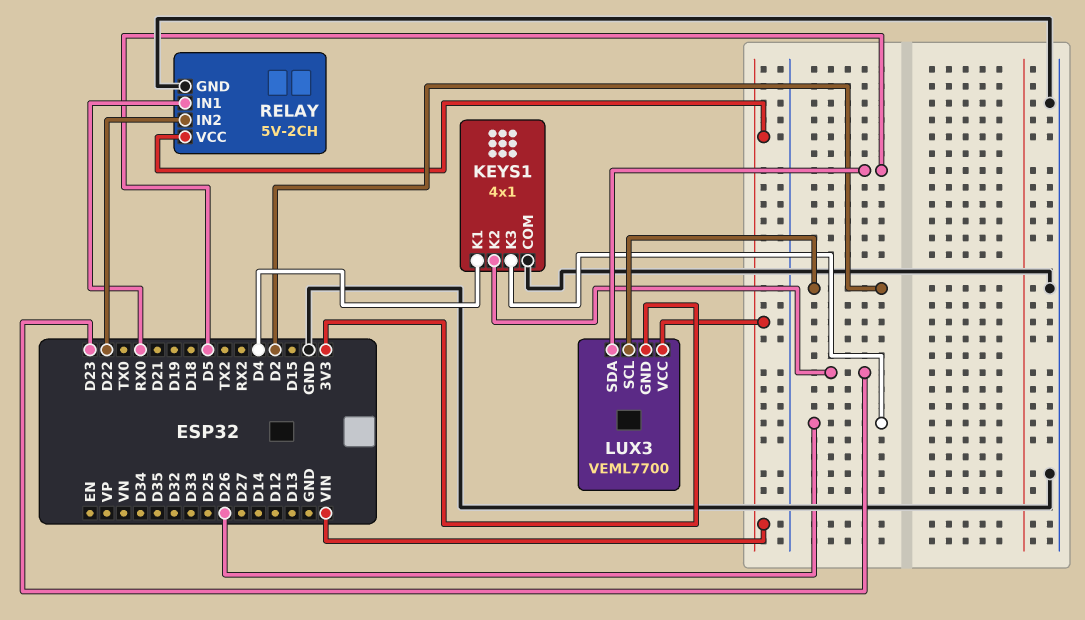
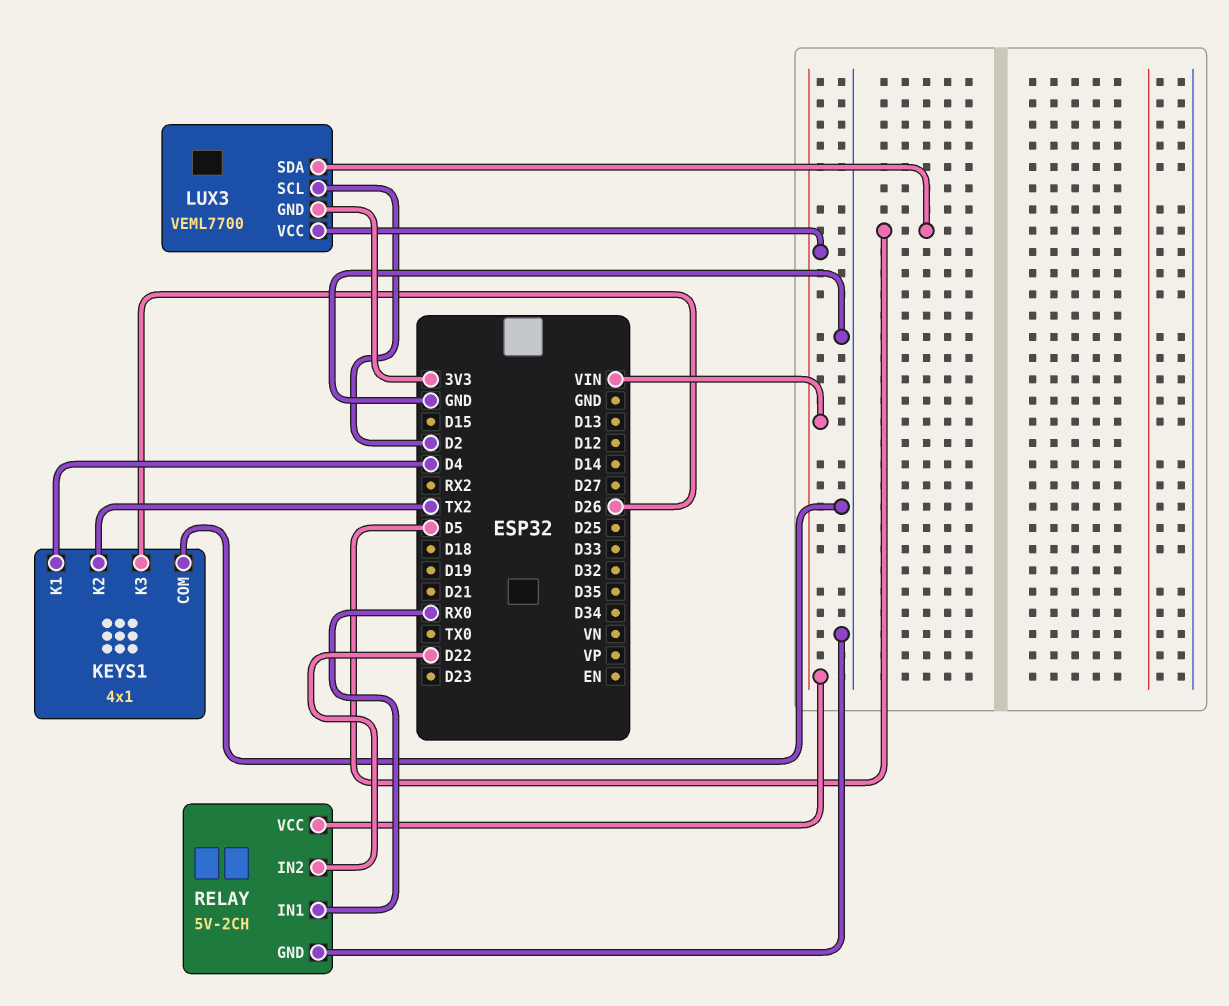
KEYS1 pin K2: D23 -> TX2

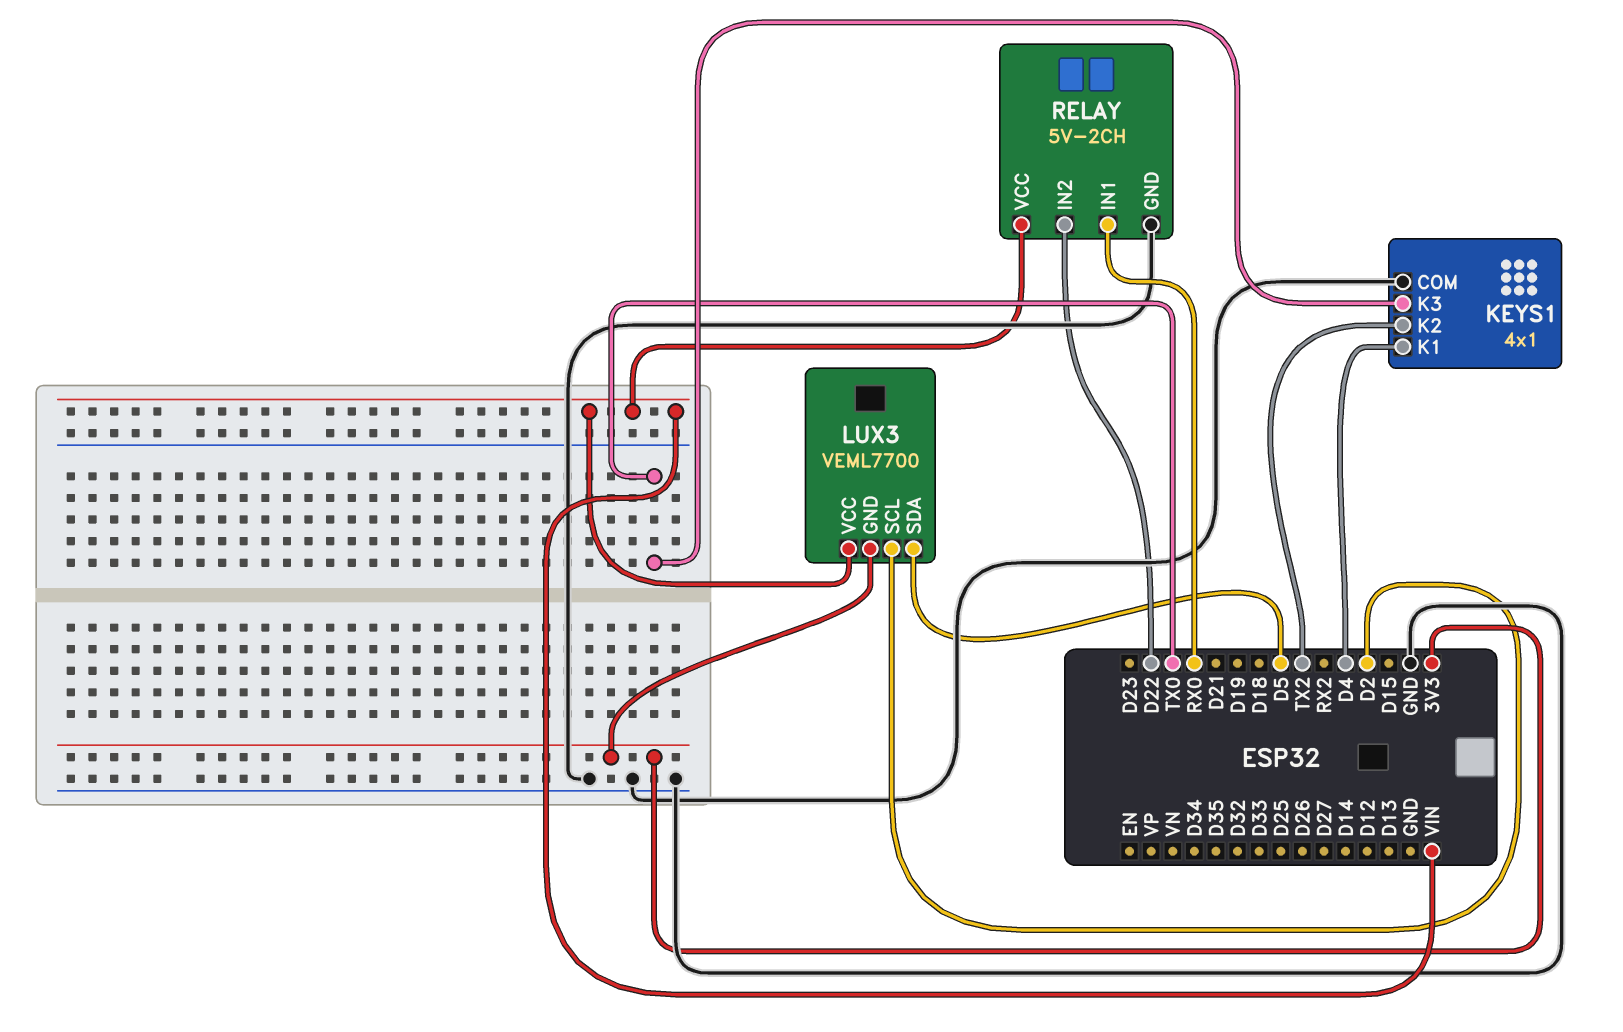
KEYS1 pin K3: D26 -> TX0

